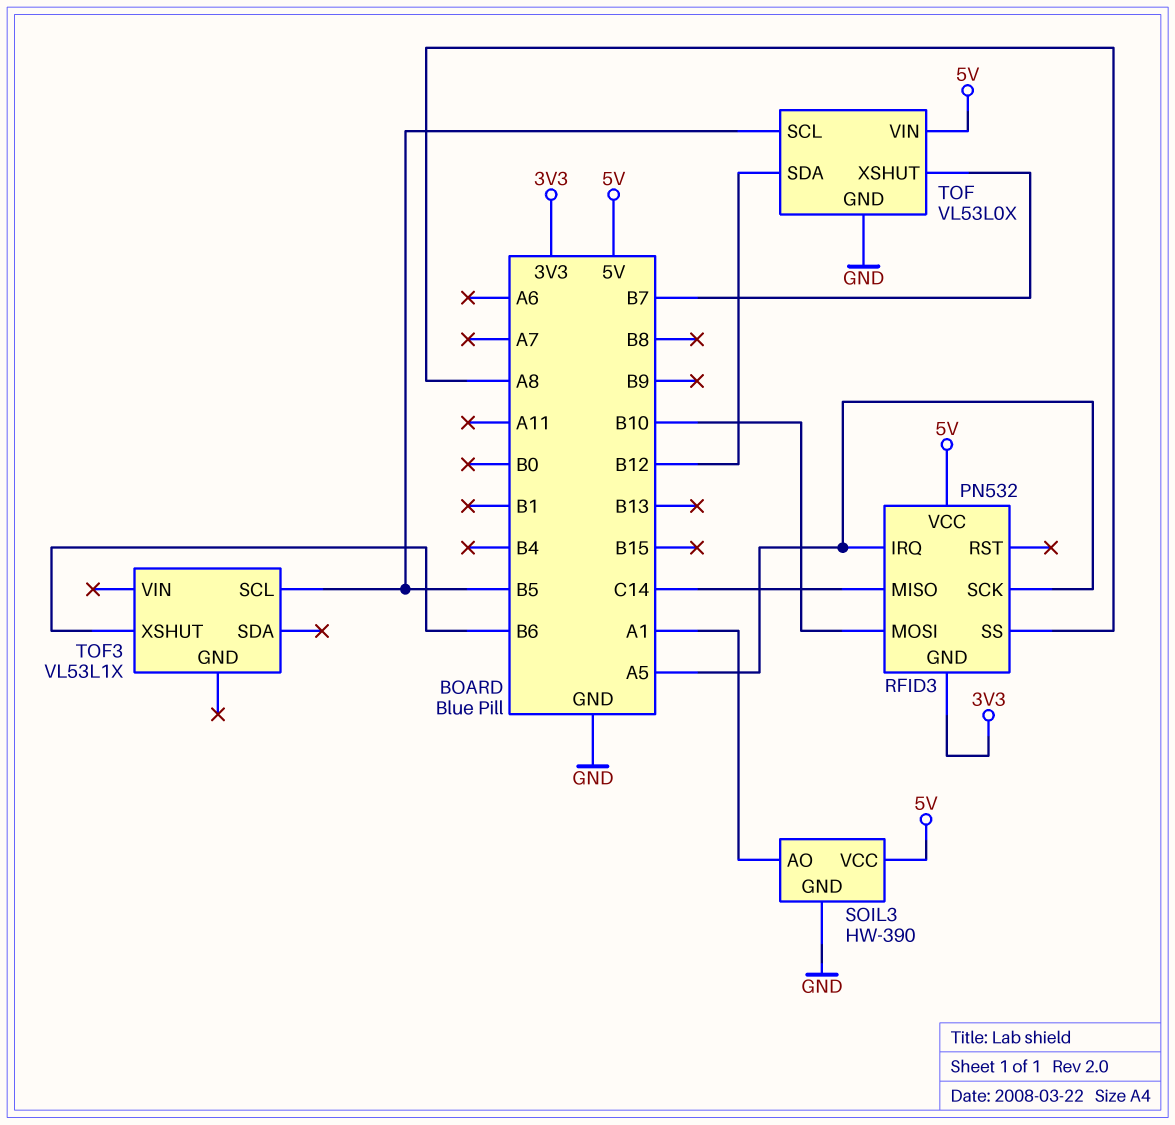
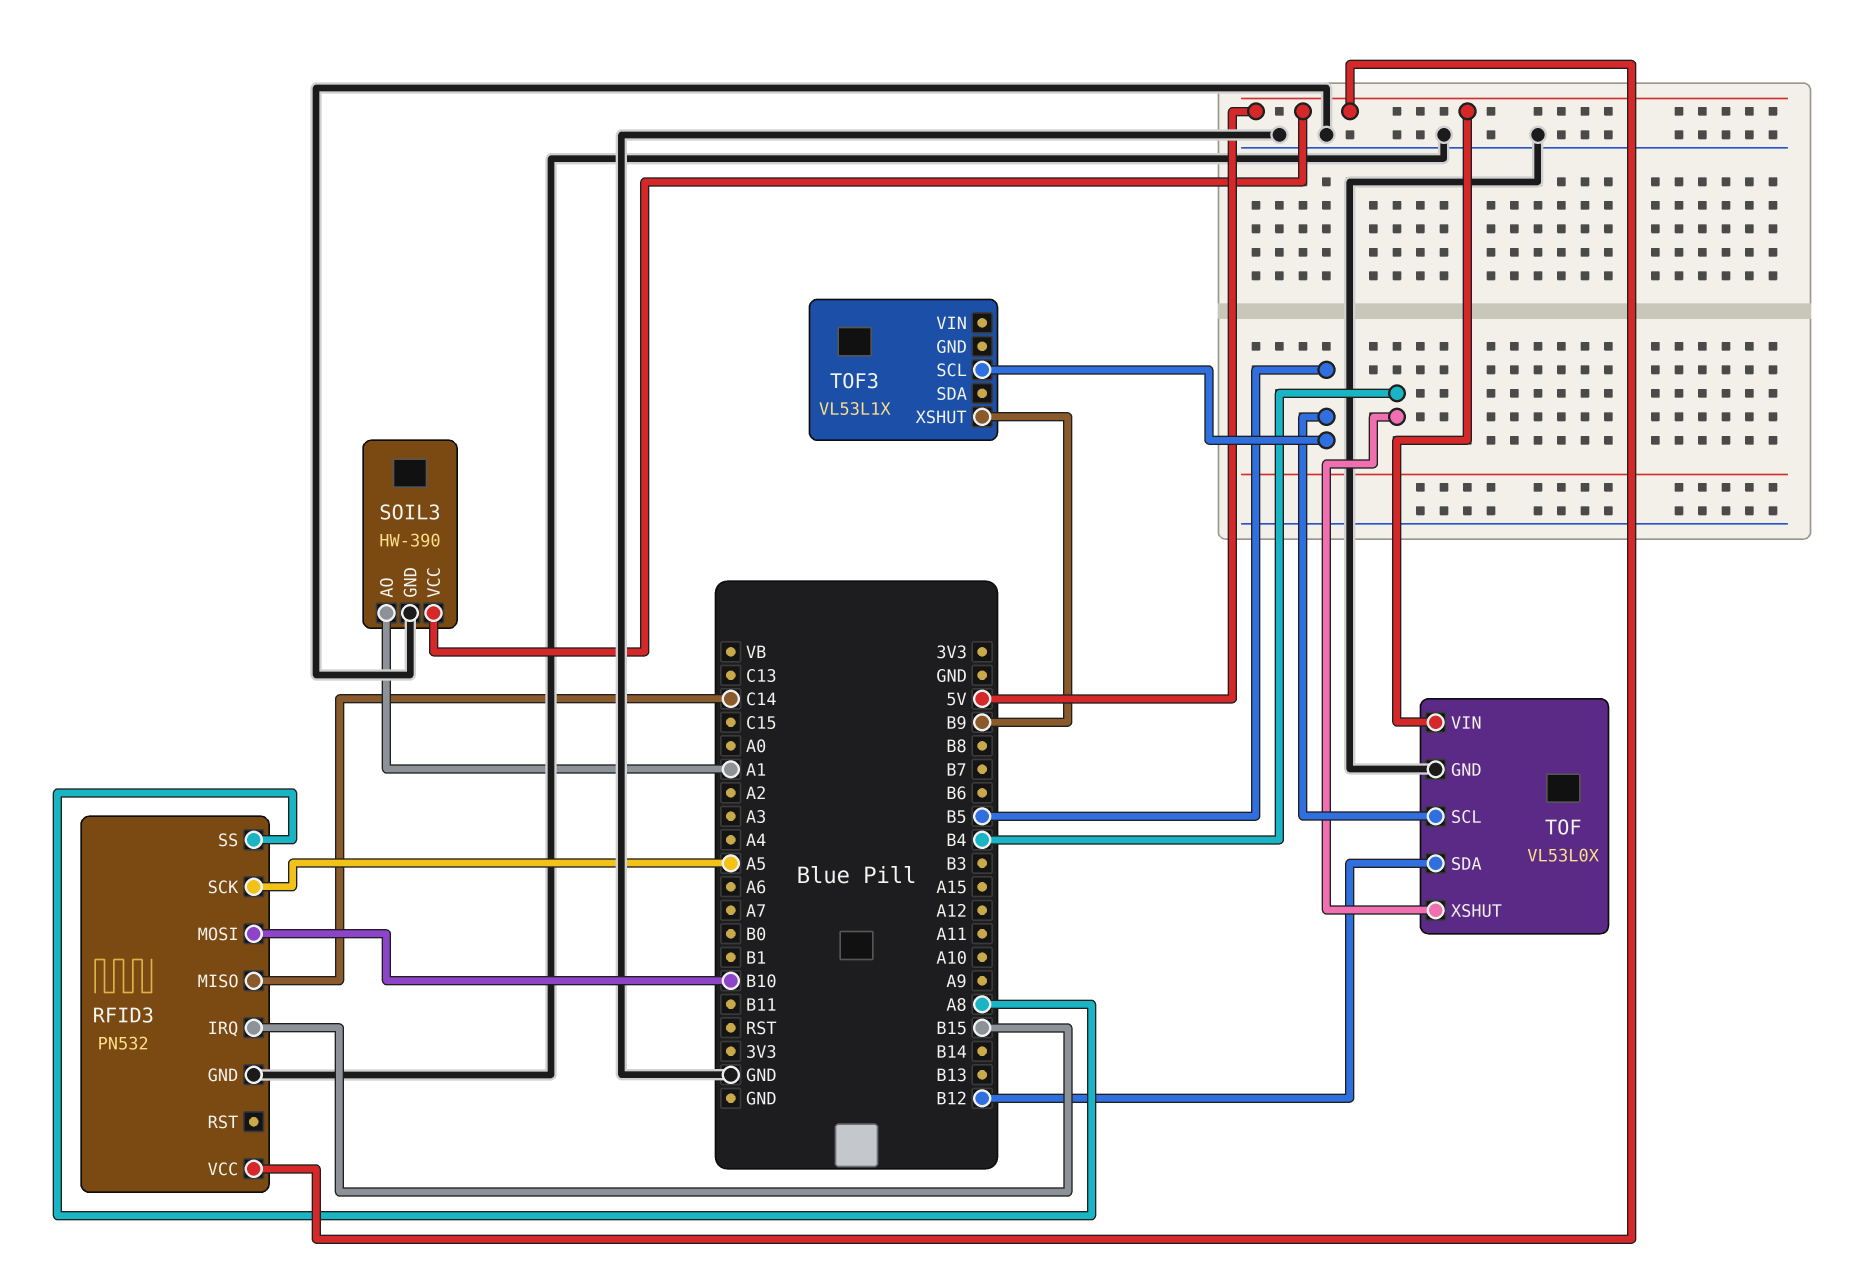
RFID3 pin GND: 3V3 -> GND
RFID3 pin IRQ: A5 -> B15
TOF pin XSHUT: B7 -> B4
TOF3 pin XSHUT: B6 -> B9

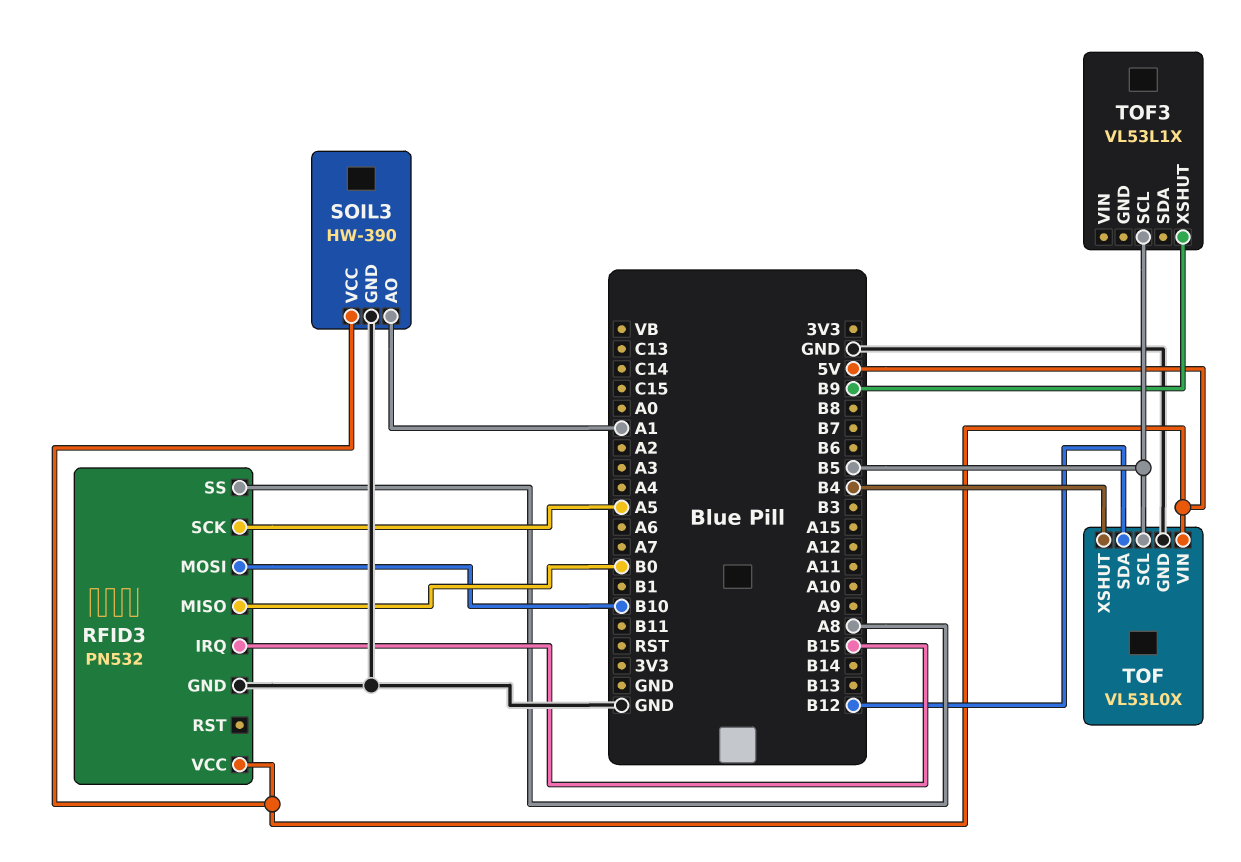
RFID3 pin MISO: C14 -> B0

